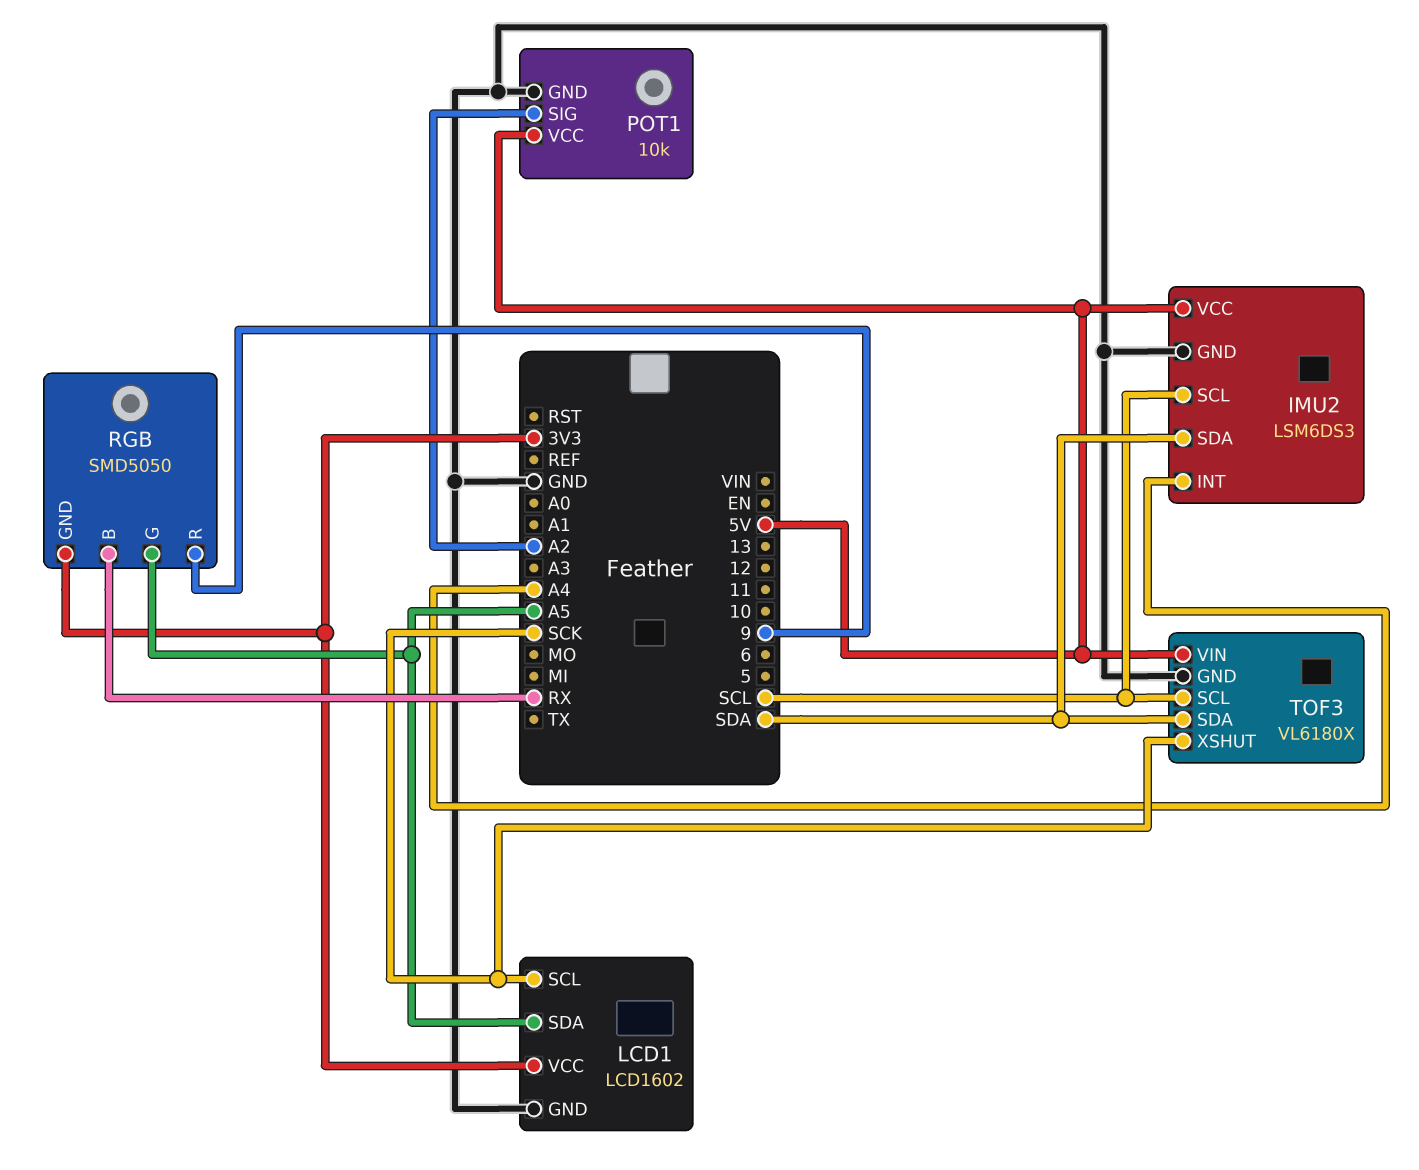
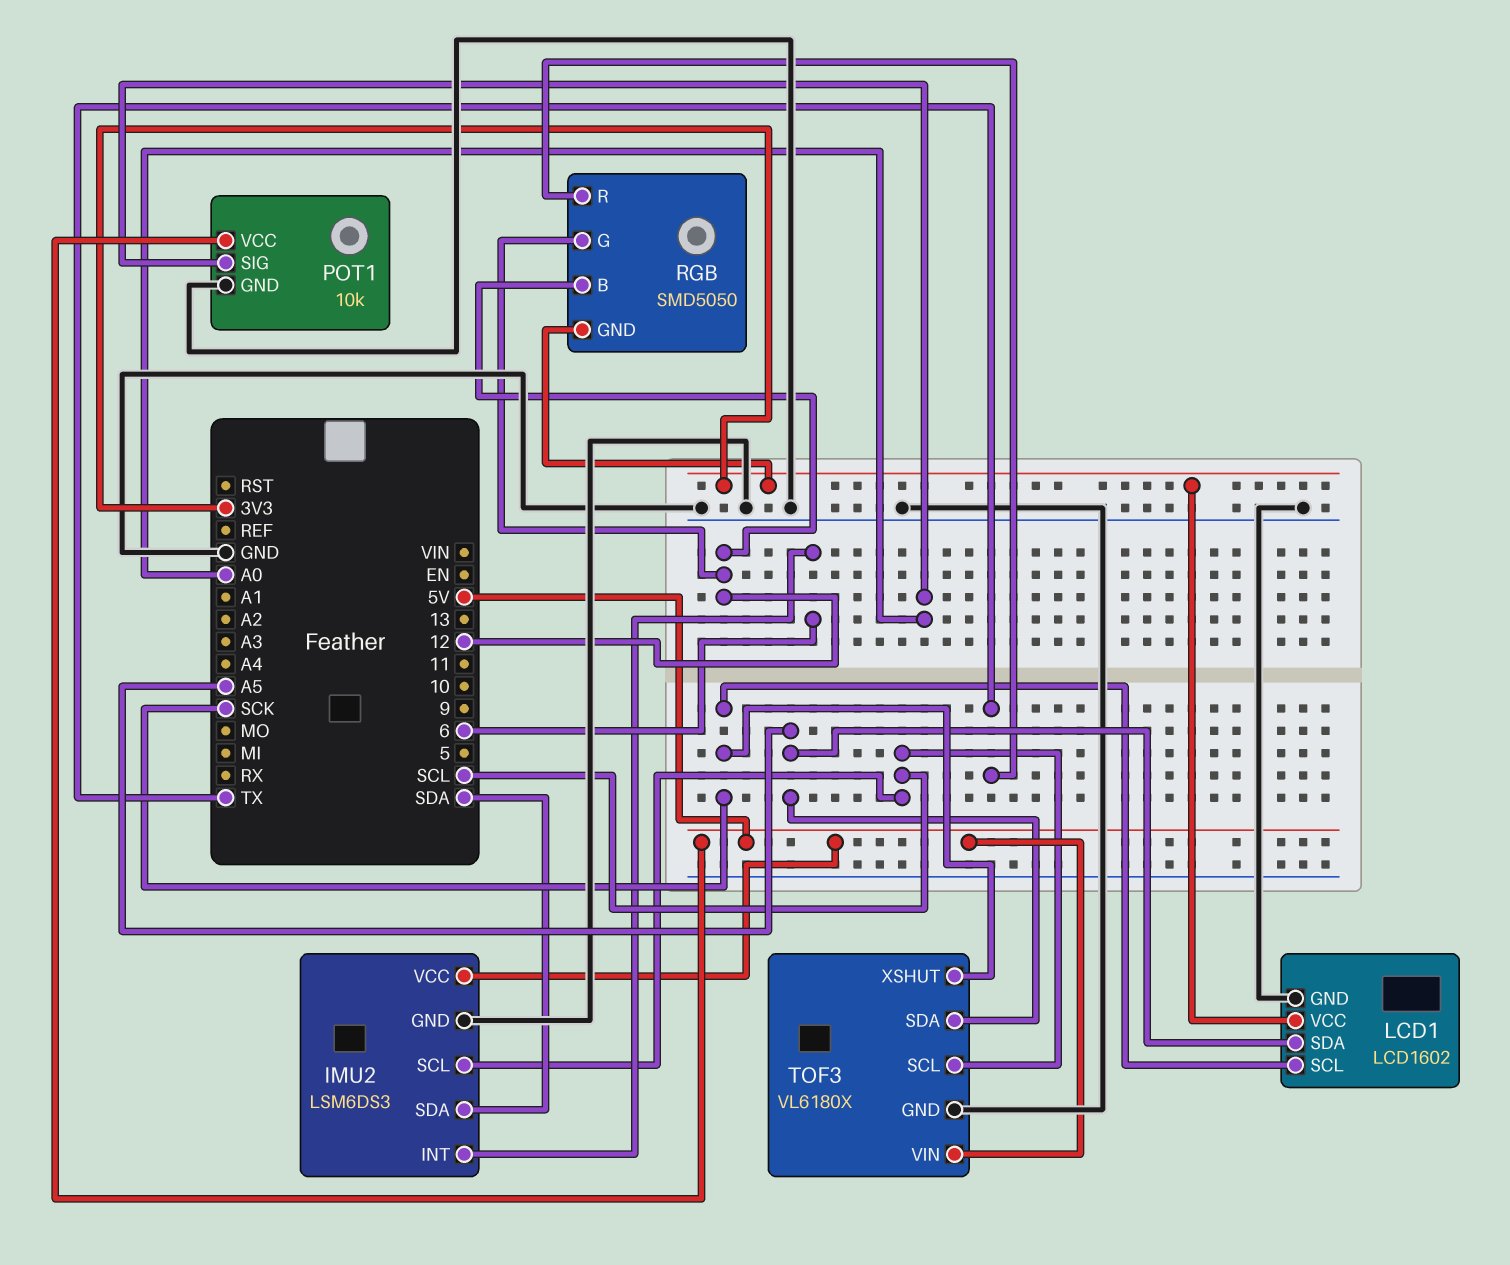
IMU2 pin INT: A4 -> 6
POT1 pin SIG: A2 -> A0
RGB pin B: RX -> 12
RGB pin G: A5 -> 12
RGB pin R: 9 -> TX
TOF3 pin SDA: SDA -> A5

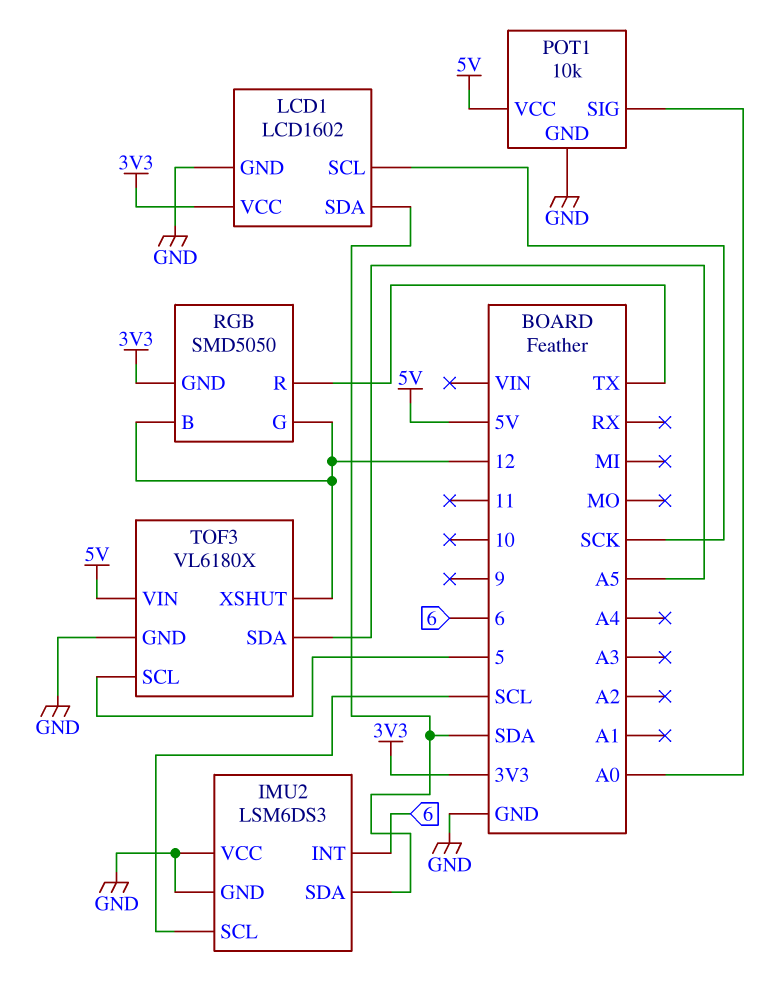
IMU2 pin VCC: 5V -> GND
LCD1 pin SDA: A5 -> SDA
TOF3 pin SCL: SCL -> 5
TOF3 pin XSHUT: SCK -> 12

